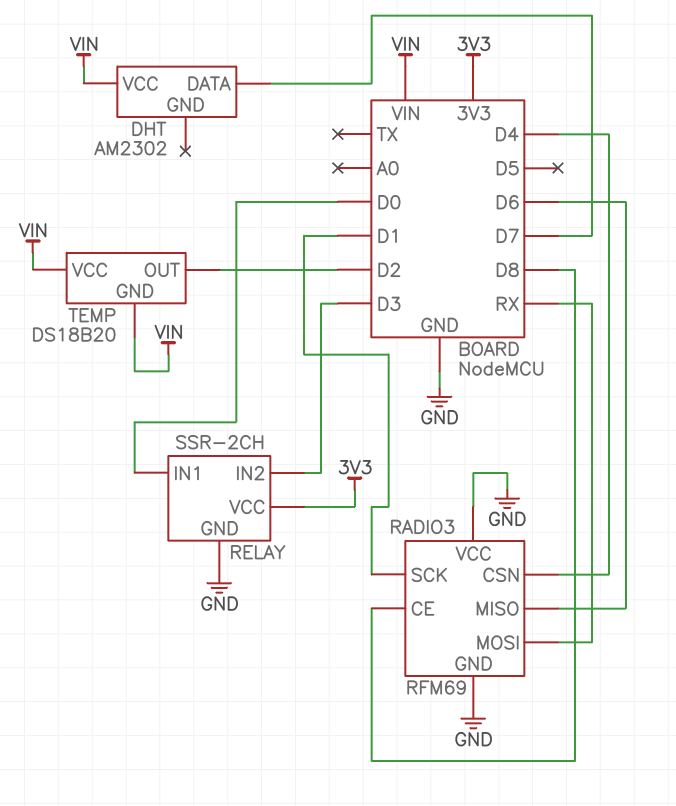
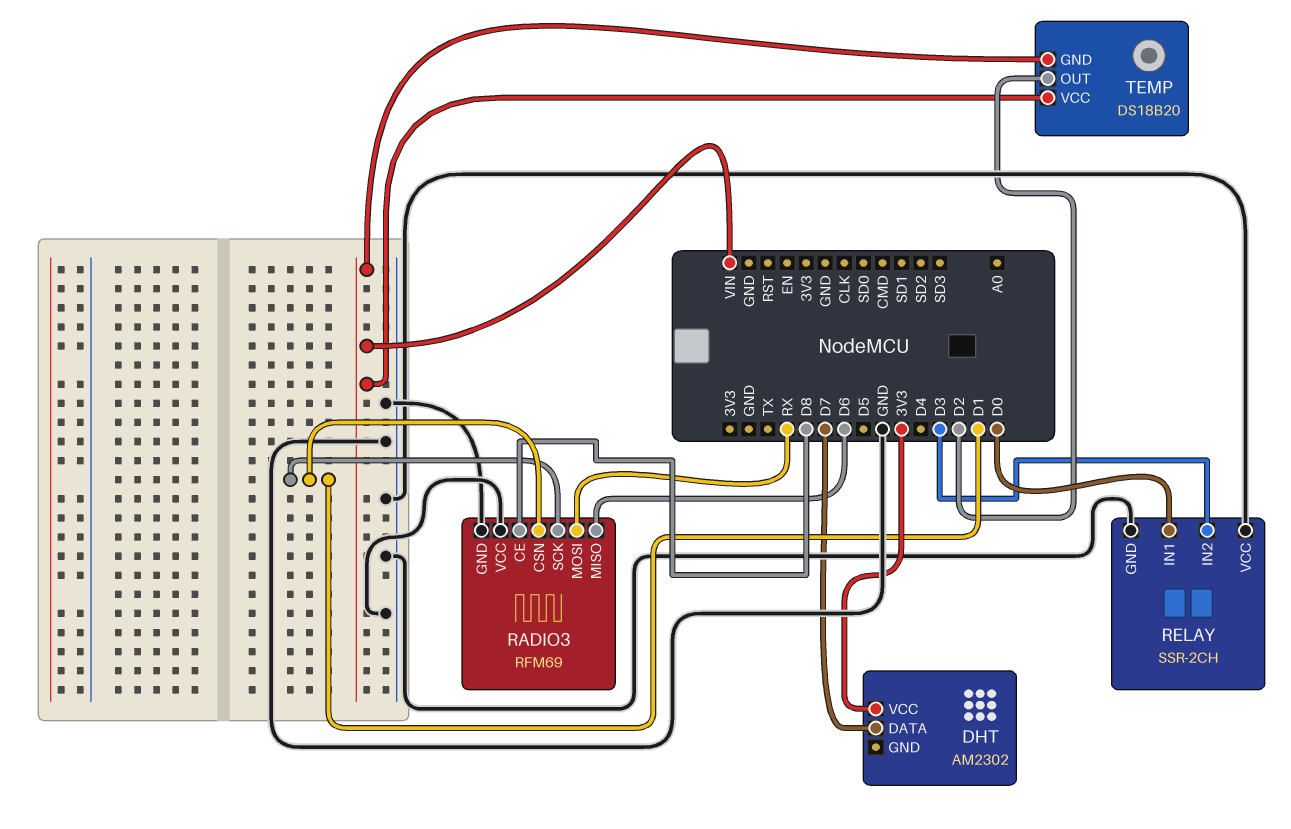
DHT pin VCC: VIN -> 3V3
RADIO3 pin CSN: D4 -> D1
RELAY pin VCC: 3V3 -> GND

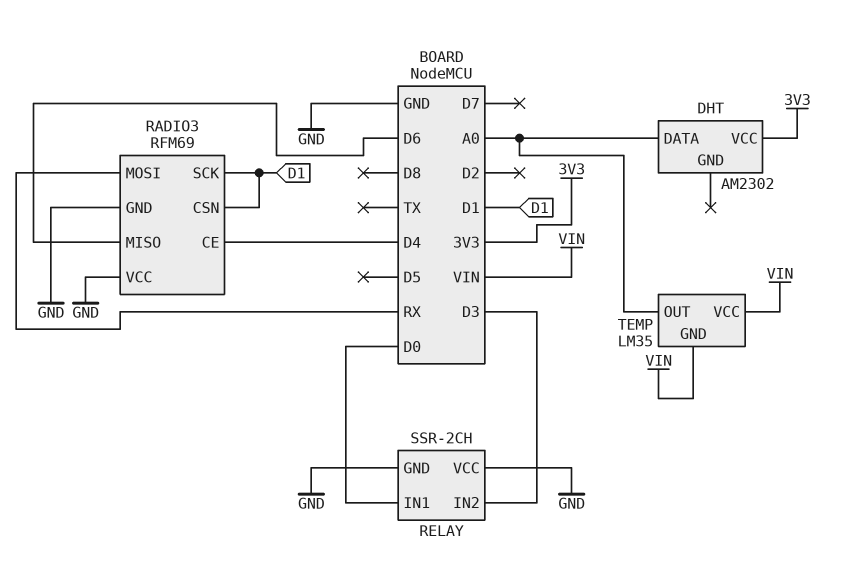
DHT pin DATA: D7 -> A0
RADIO3 pin CE: D8 -> D4
TEMP: DS18B20 -> LM35
TEMP pin OUT: D2 -> A0

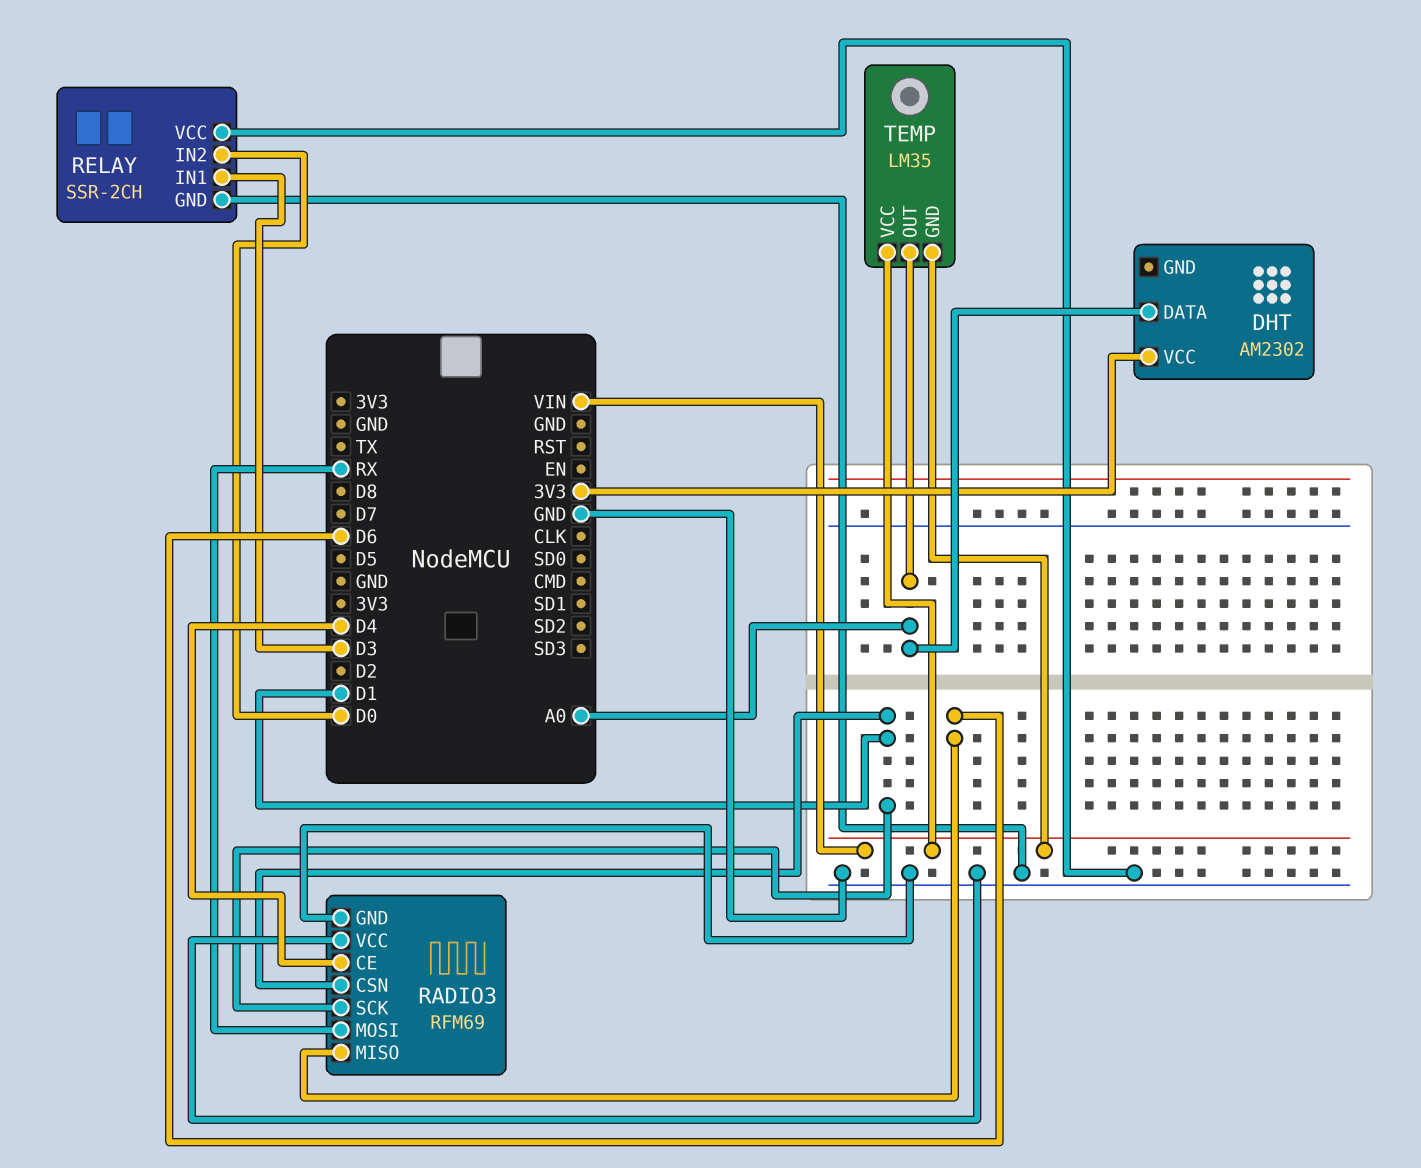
RELAY pin IN1: D0 -> D3
RELAY pin IN2: D3 -> D0

